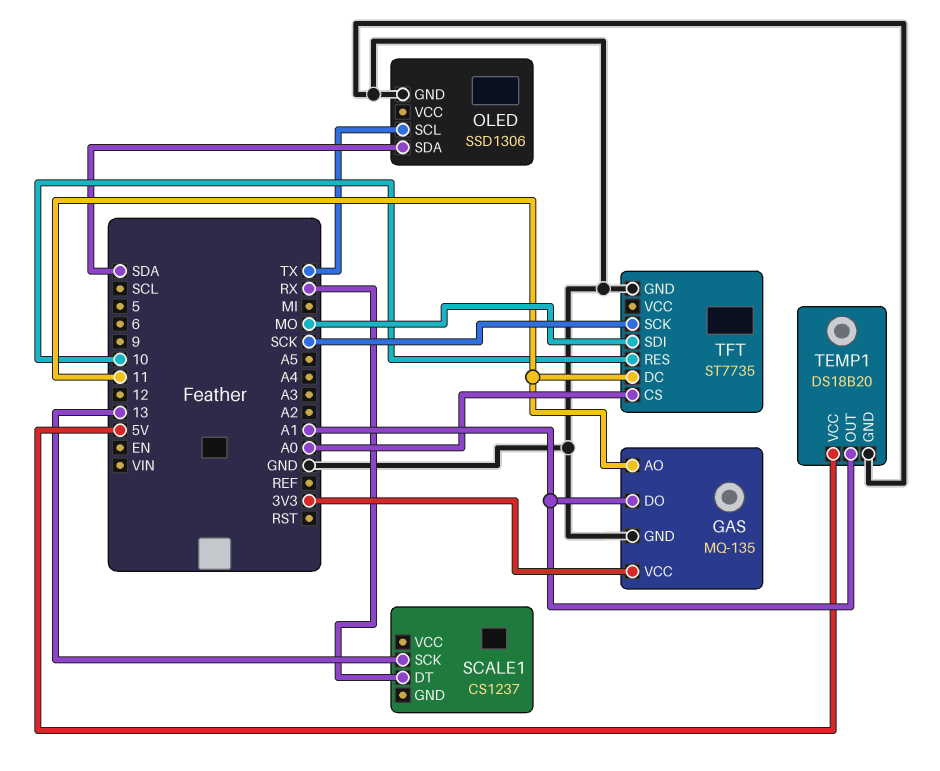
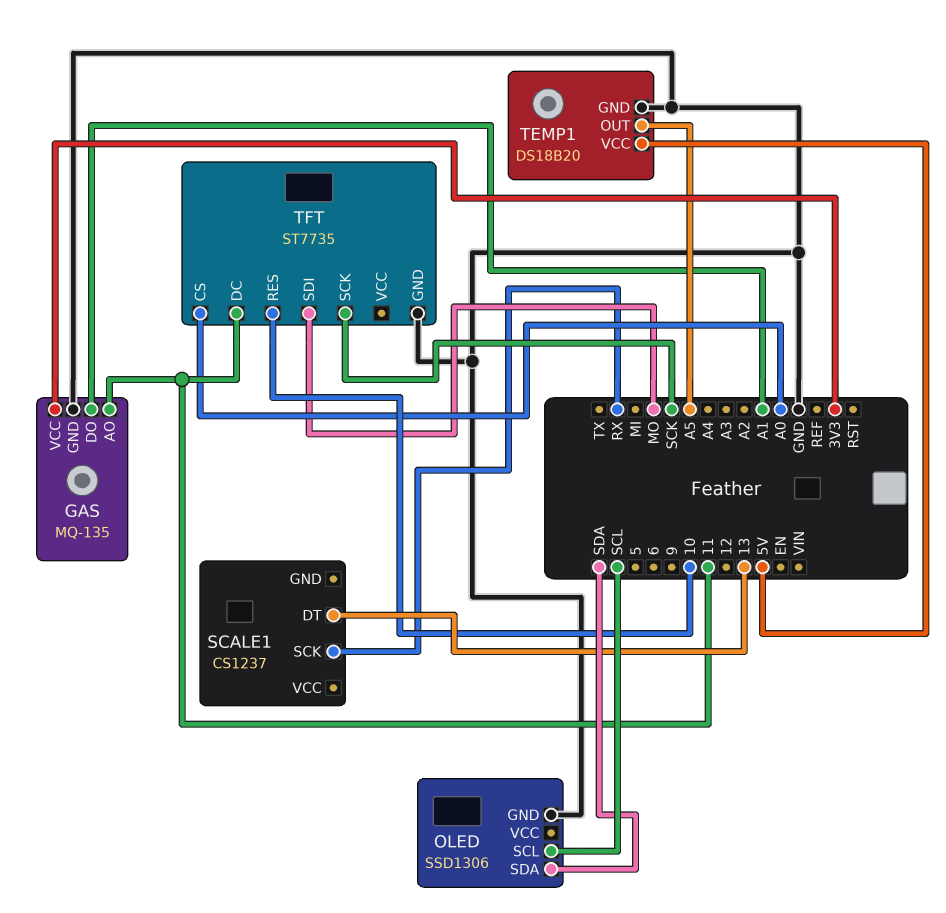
OLED pin SCL: TX -> SCL
SCALE1 pin DT: RX -> 13
SCALE1 pin SCK: 13 -> RX
TEMP1 pin OUT: A1 -> A5

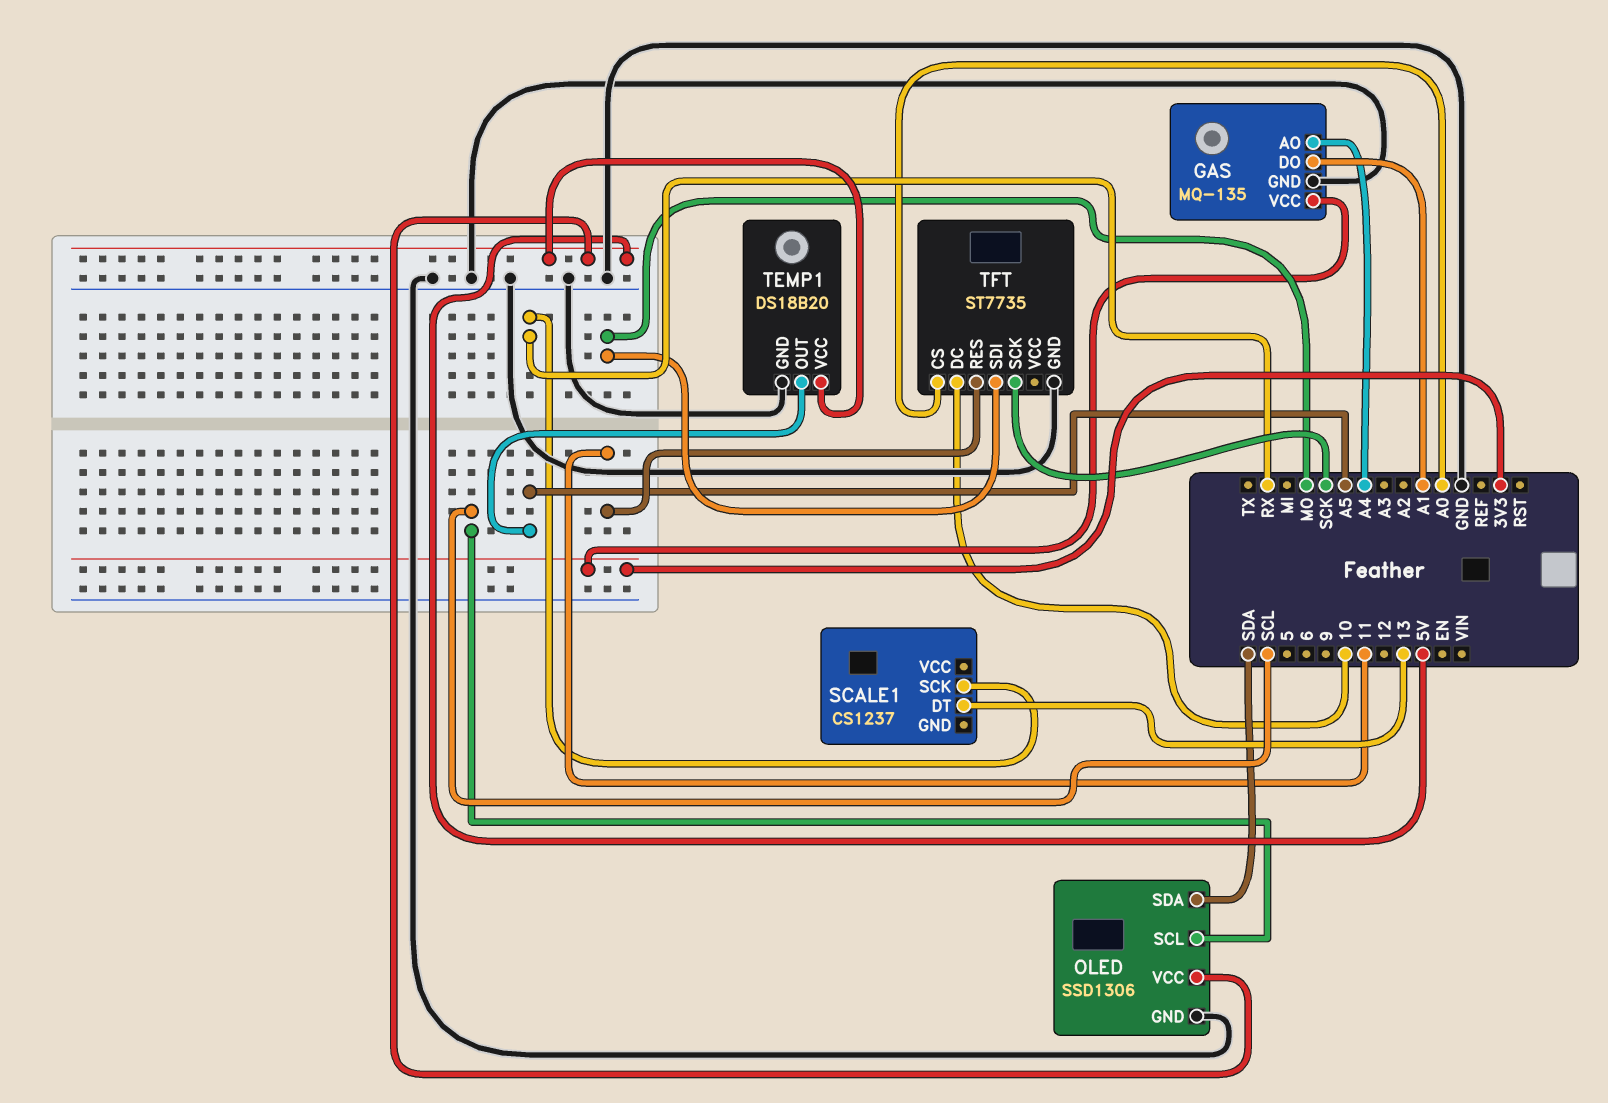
GAS pin AO: 11 -> A4
OLED pin VCC: none -> 5V
TFT pin DC: 11 -> 10
TFT pin RES: 10 -> 11

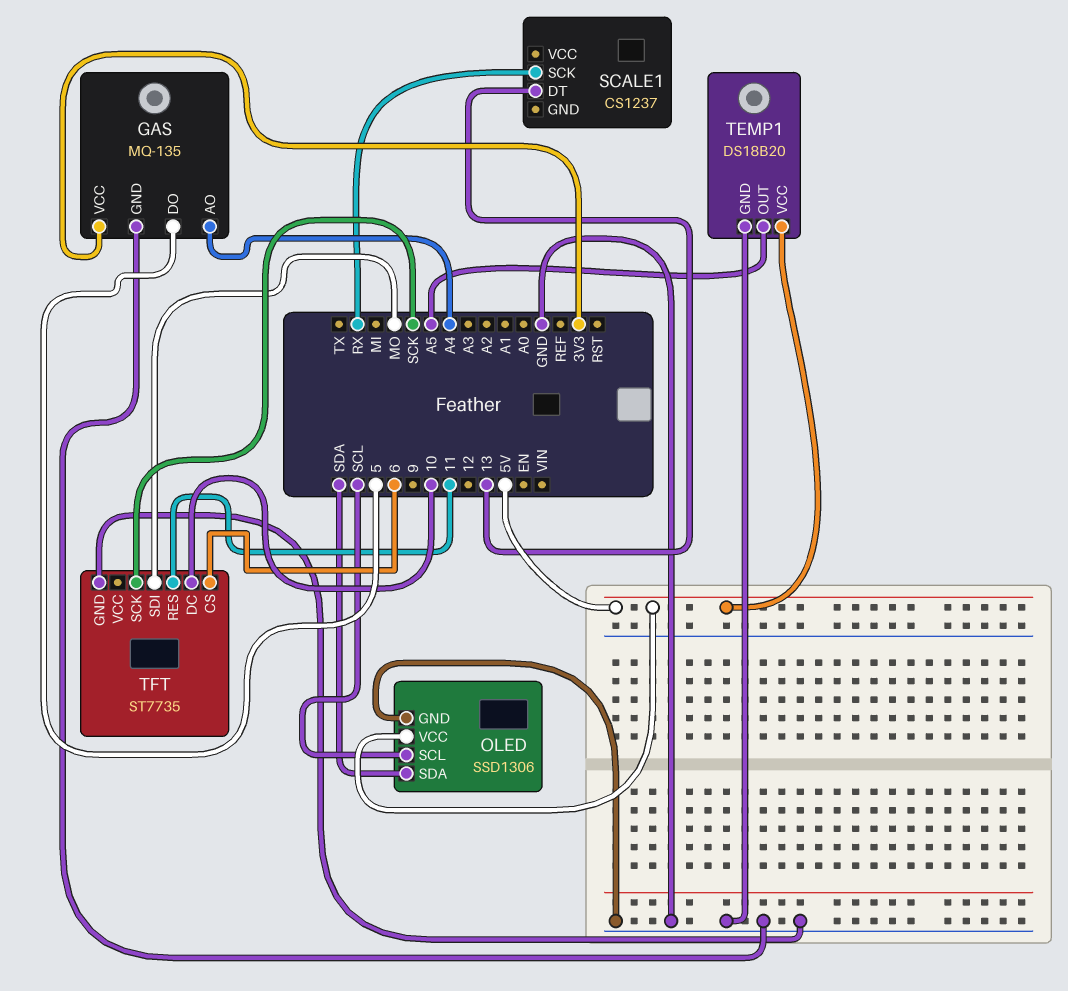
GAS pin DO: A1 -> 5
TFT pin CS: A0 -> 6

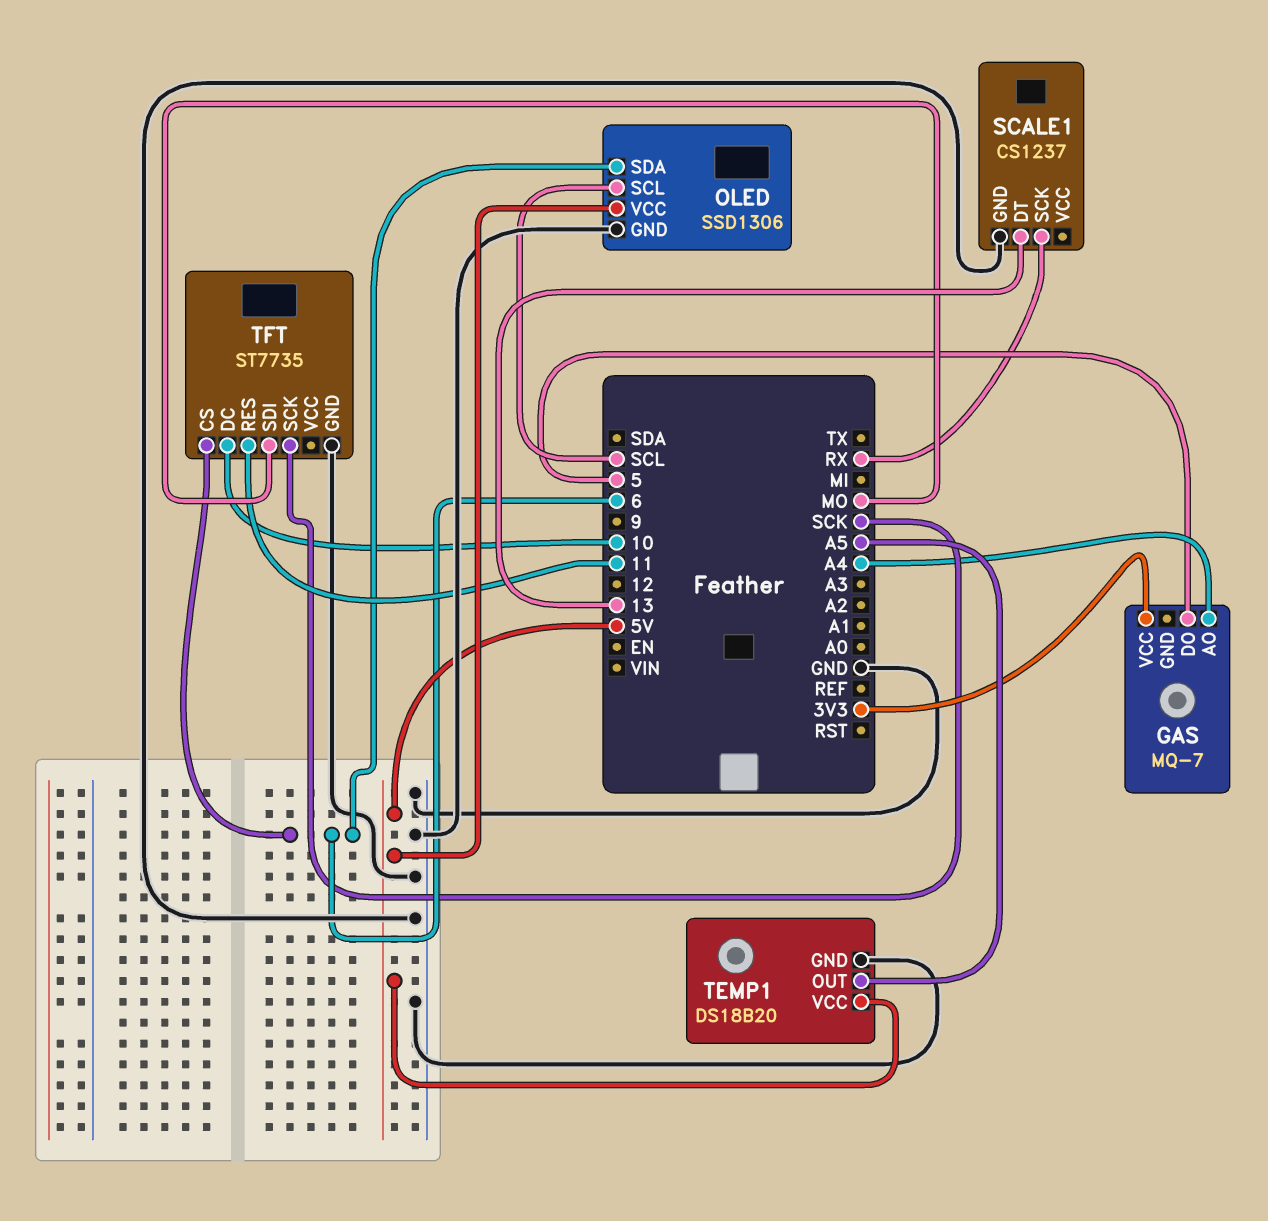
GAS: MQ-135 -> MQ-7
GAS pin GND: GND -> none
OLED pin SDA: SDA -> 6
SCALE1 pin GND: none -> GND

